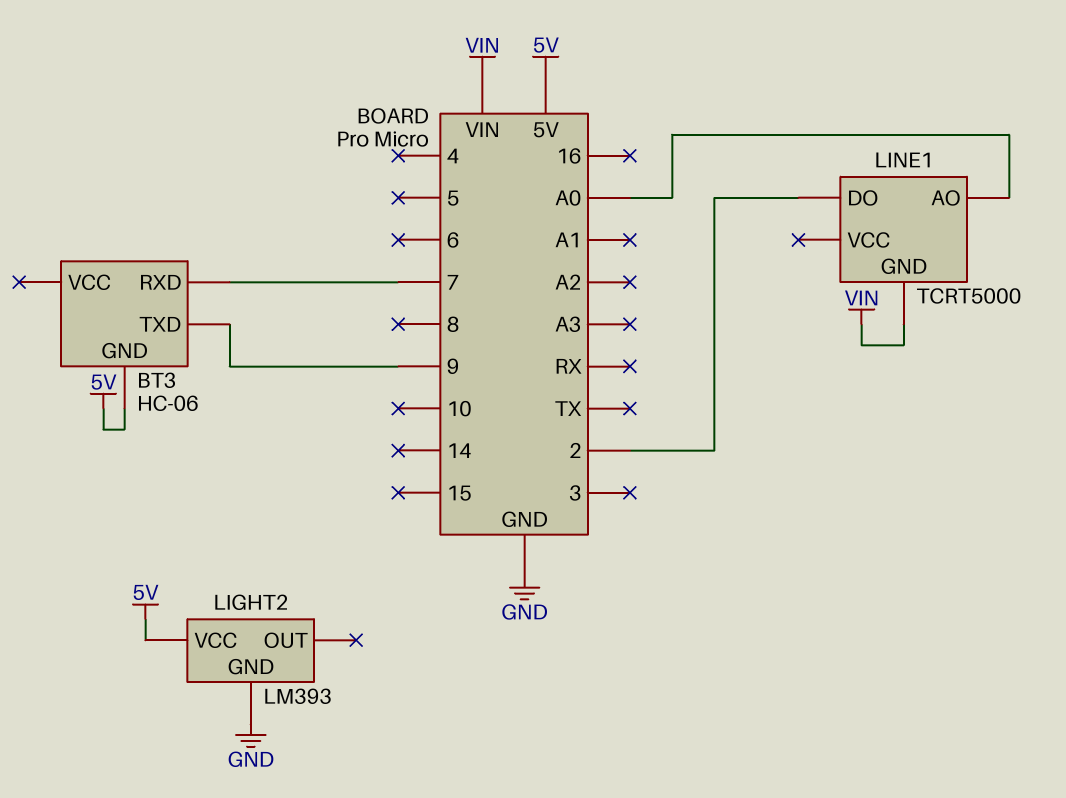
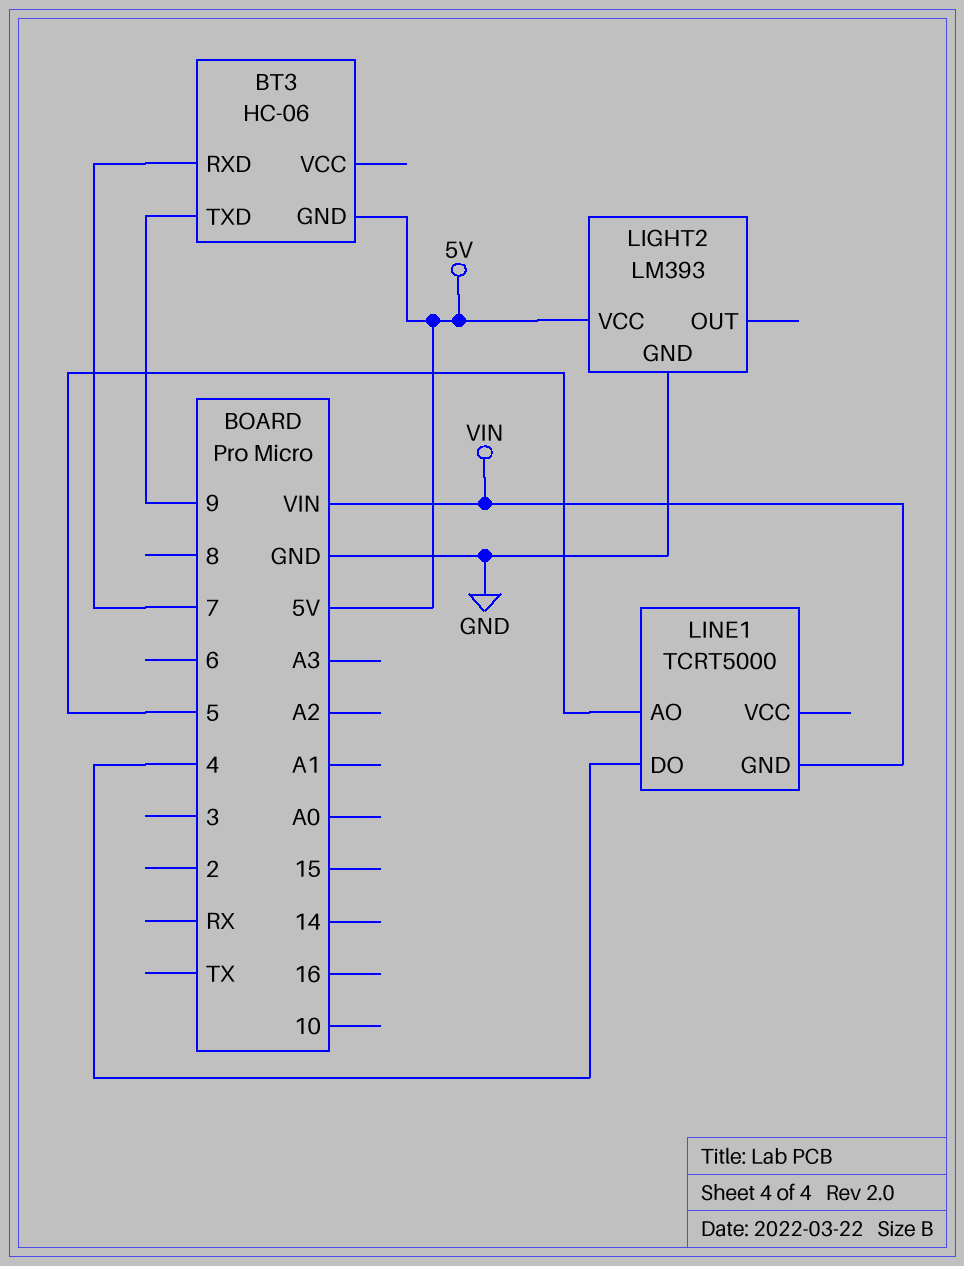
LINE1 pin AO: A0 -> 5
LINE1 pin DO: 2 -> 4

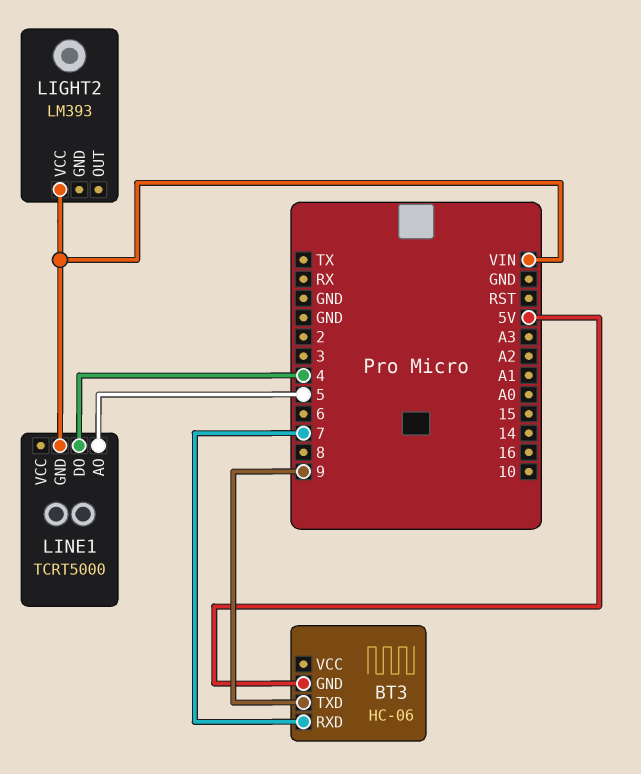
LIGHT2 pin GND: GND -> none
LIGHT2 pin VCC: 5V -> VIN

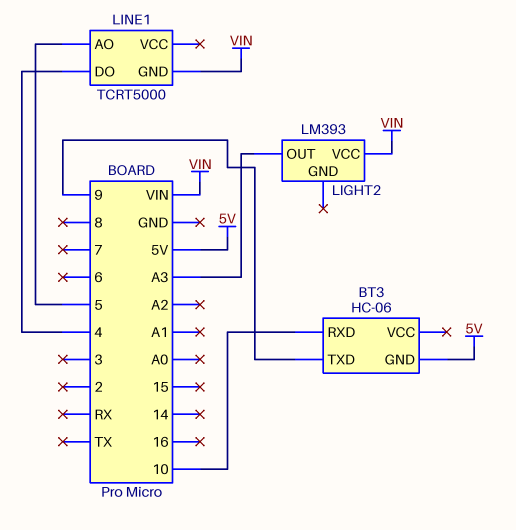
BT3 pin RXD: 7 -> 10
LIGHT2 pin OUT: none -> A3

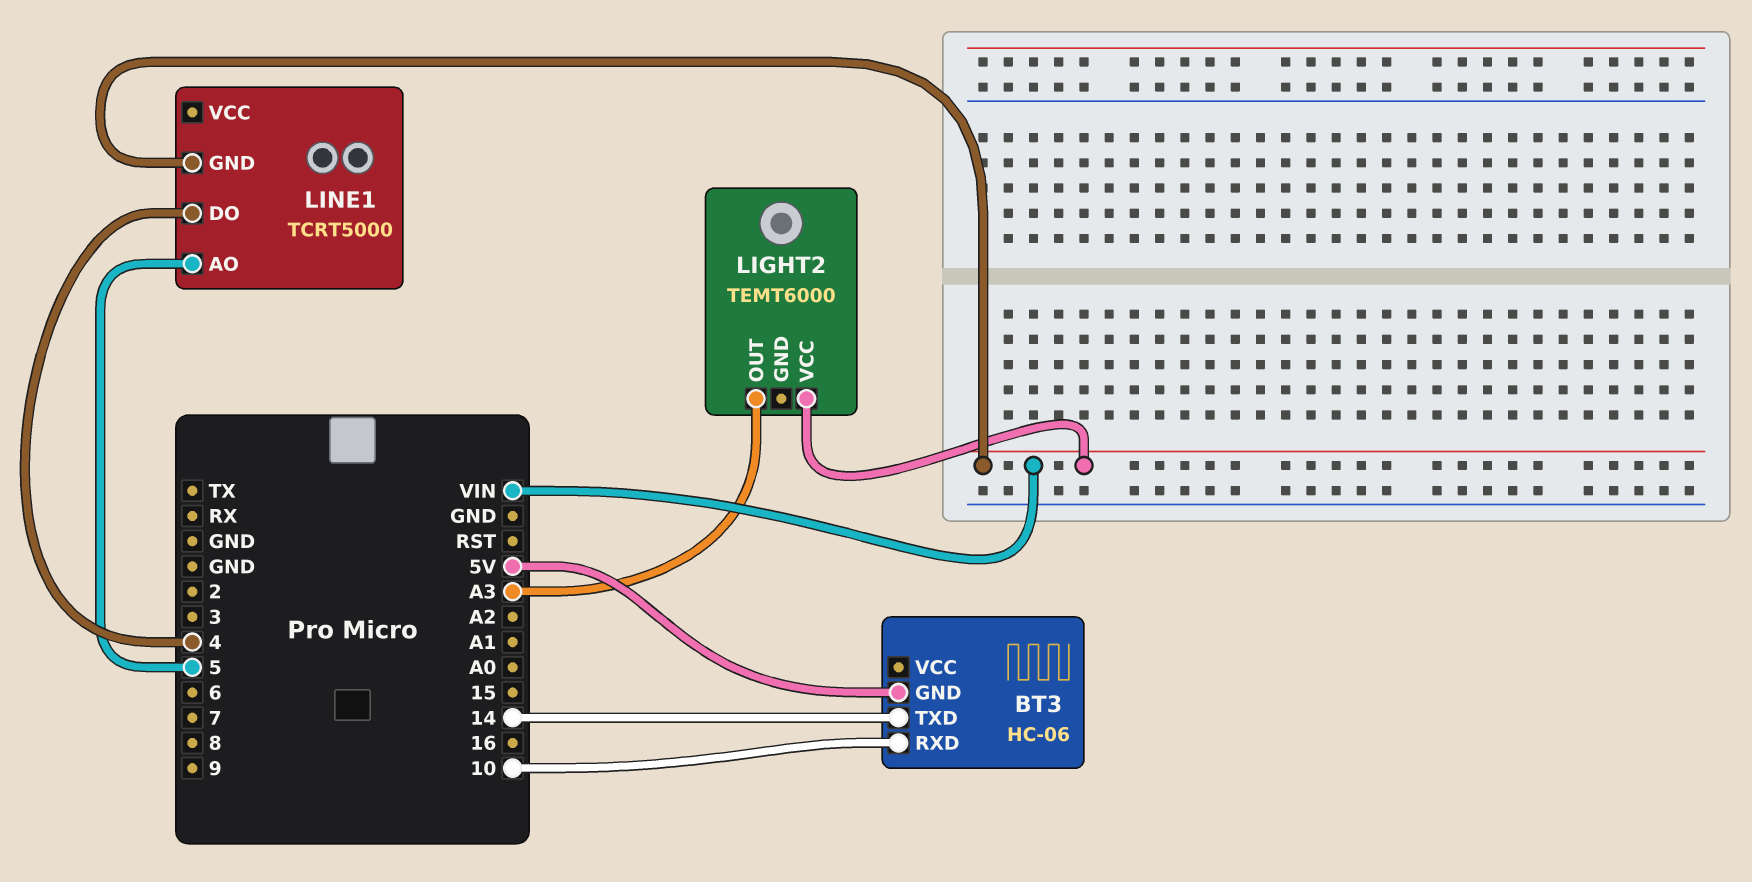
BT3 pin TXD: 9 -> 14
LIGHT2: LM393 -> TEMT6000

